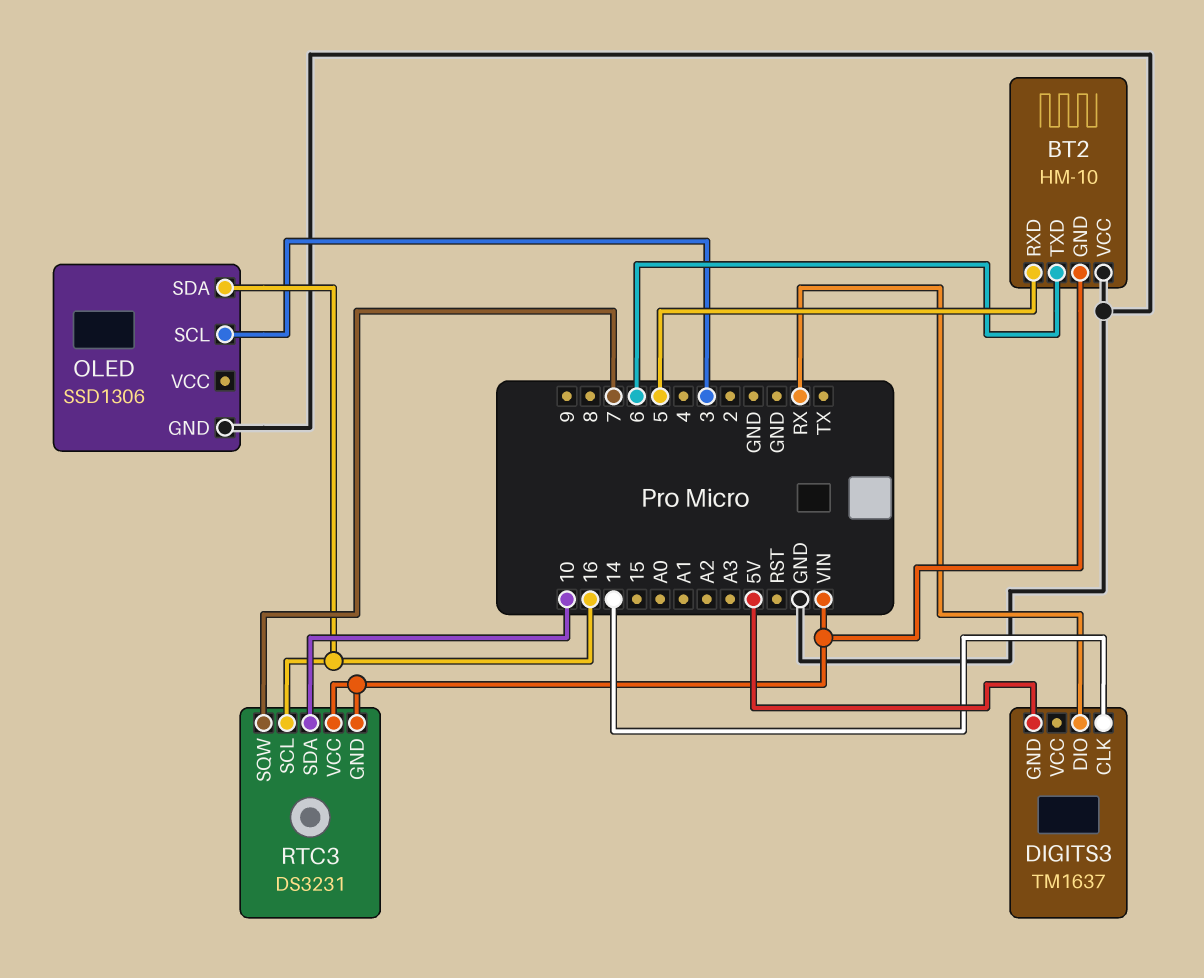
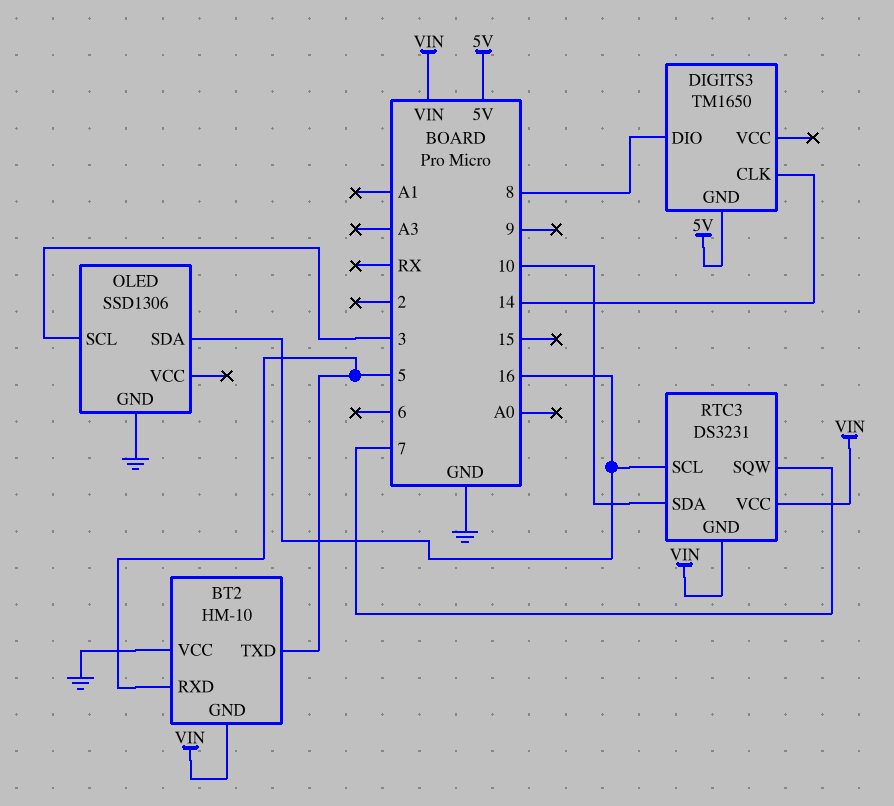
BT2 pin TXD: 6 -> 5
DIGITS3: TM1637 -> TM1650
DIGITS3 pin DIO: RX -> 8

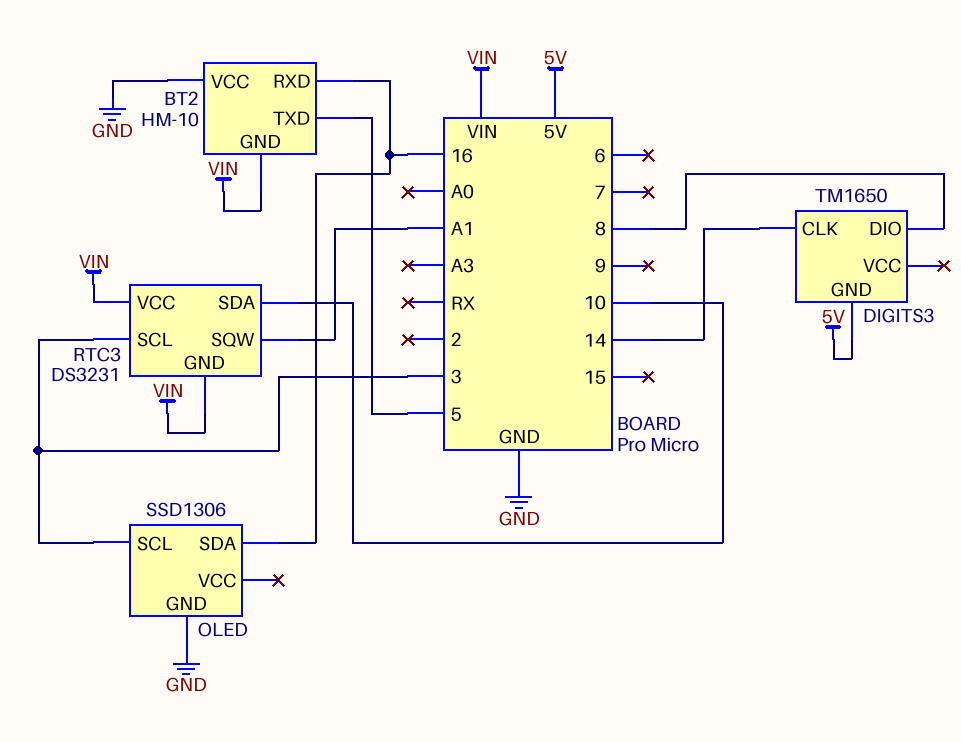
BT2 pin RXD: 5 -> 16
RTC3 pin SCL: 16 -> 3
RTC3 pin SQW: 7 -> A1

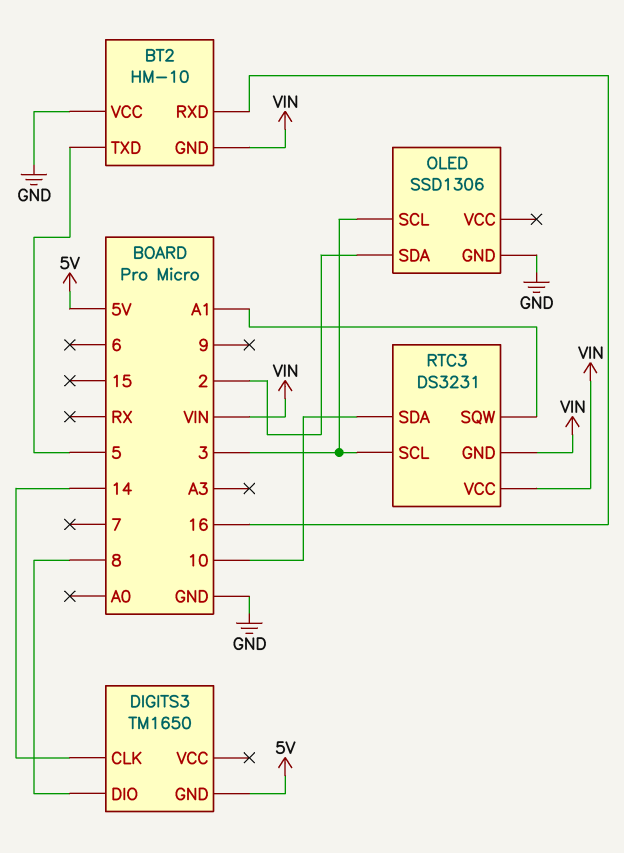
OLED pin SDA: 16 -> 2

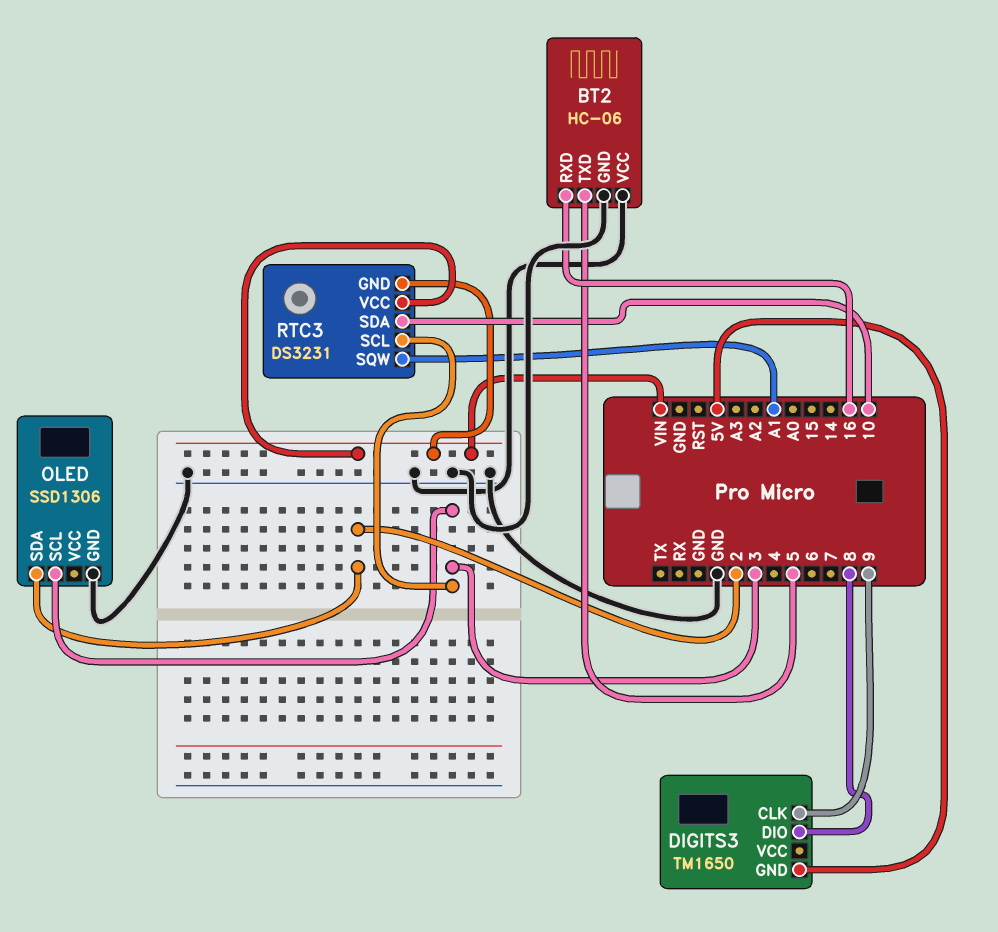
BT2: HM-10 -> HC-06
BT2 pin GND: VIN -> GND
DIGITS3 pin CLK: 14 -> 9

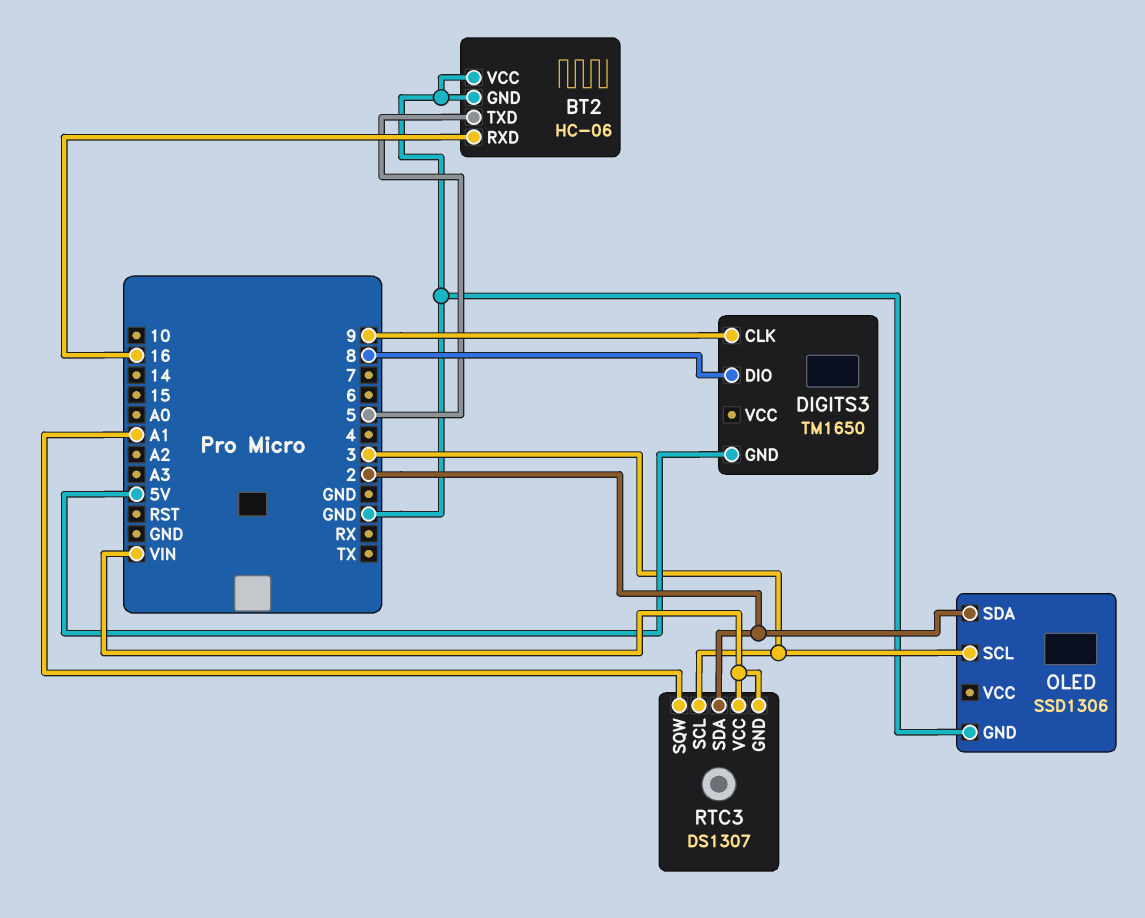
RTC3: DS3231 -> DS1307
RTC3 pin SDA: 10 -> 2

